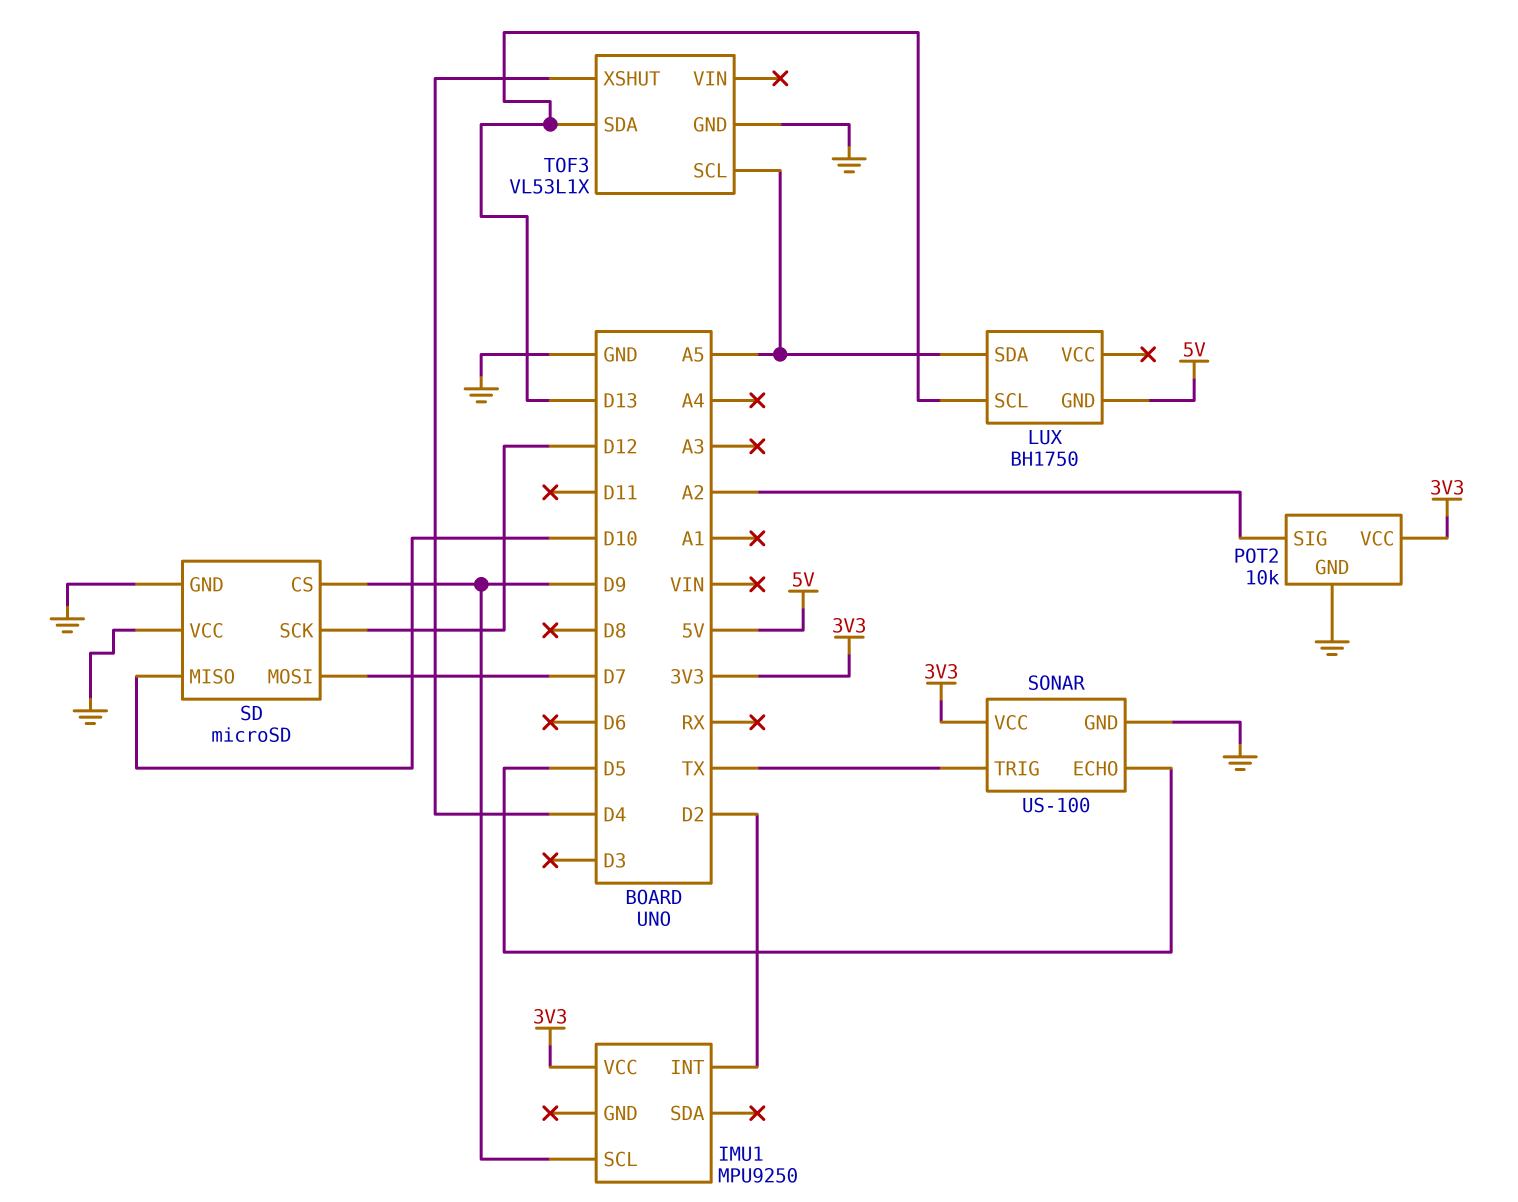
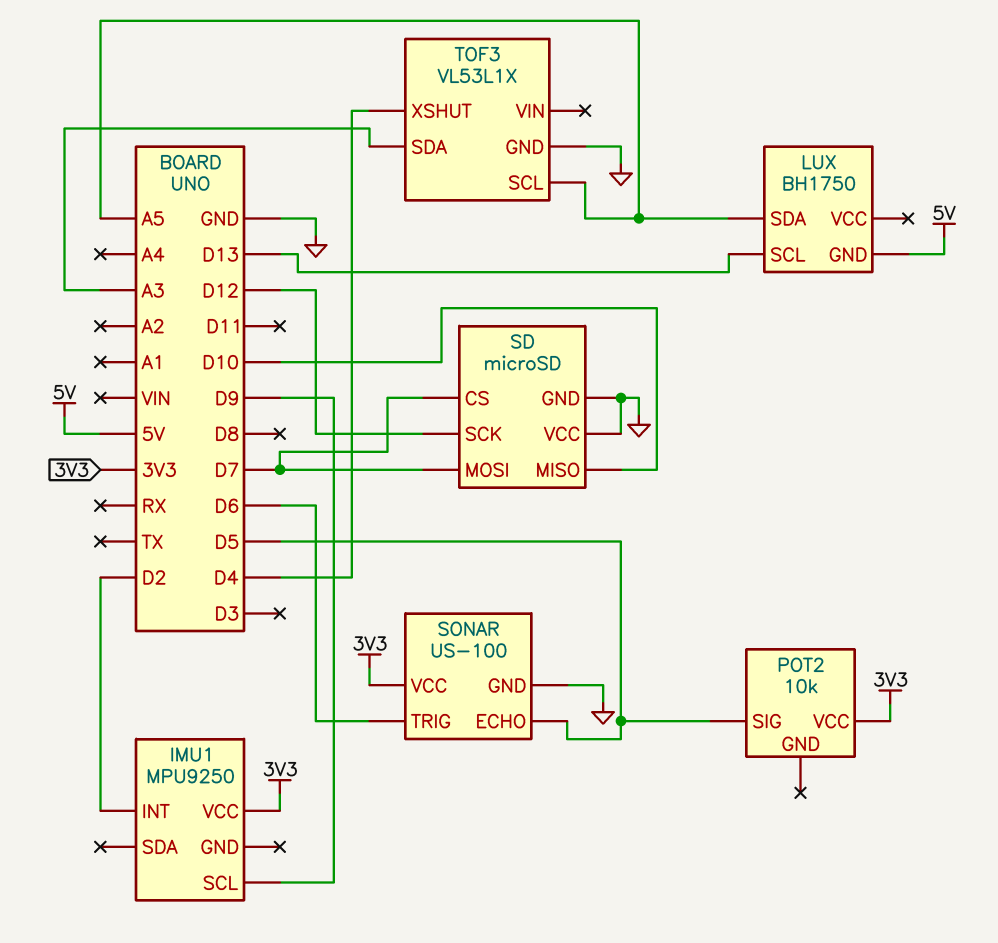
POT2 pin GND: GND -> none
POT2 pin SIG: A2 -> D5
SD pin CS: D9 -> D7
SONAR pin TRIG: TX -> D6
TOF3 pin SDA: D13 -> A3

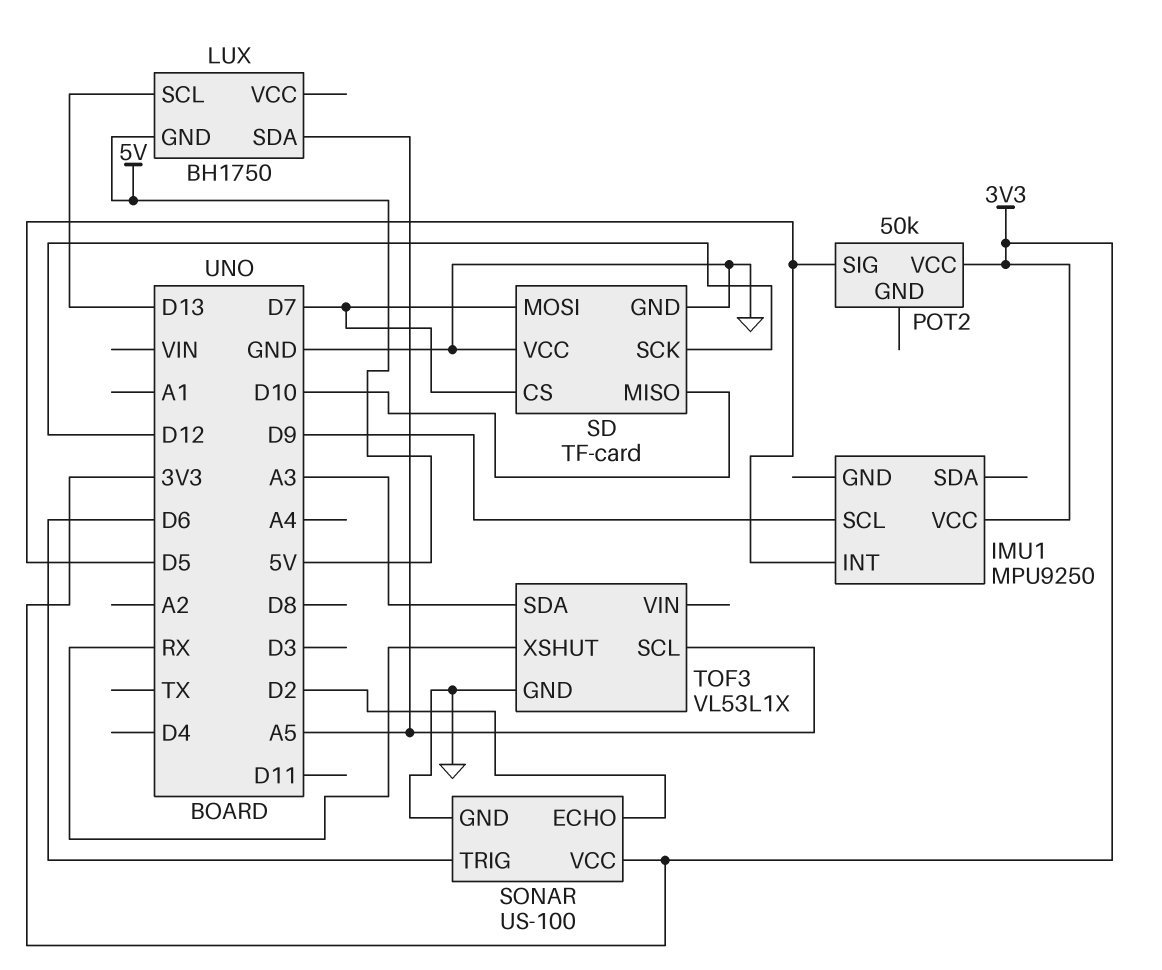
IMU1 pin INT: D2 -> D5
POT2: 10k -> 50k
SD: microSD -> TF-card
SONAR pin ECHO: D5 -> D2
TOF3 pin XSHUT: D4 -> RX

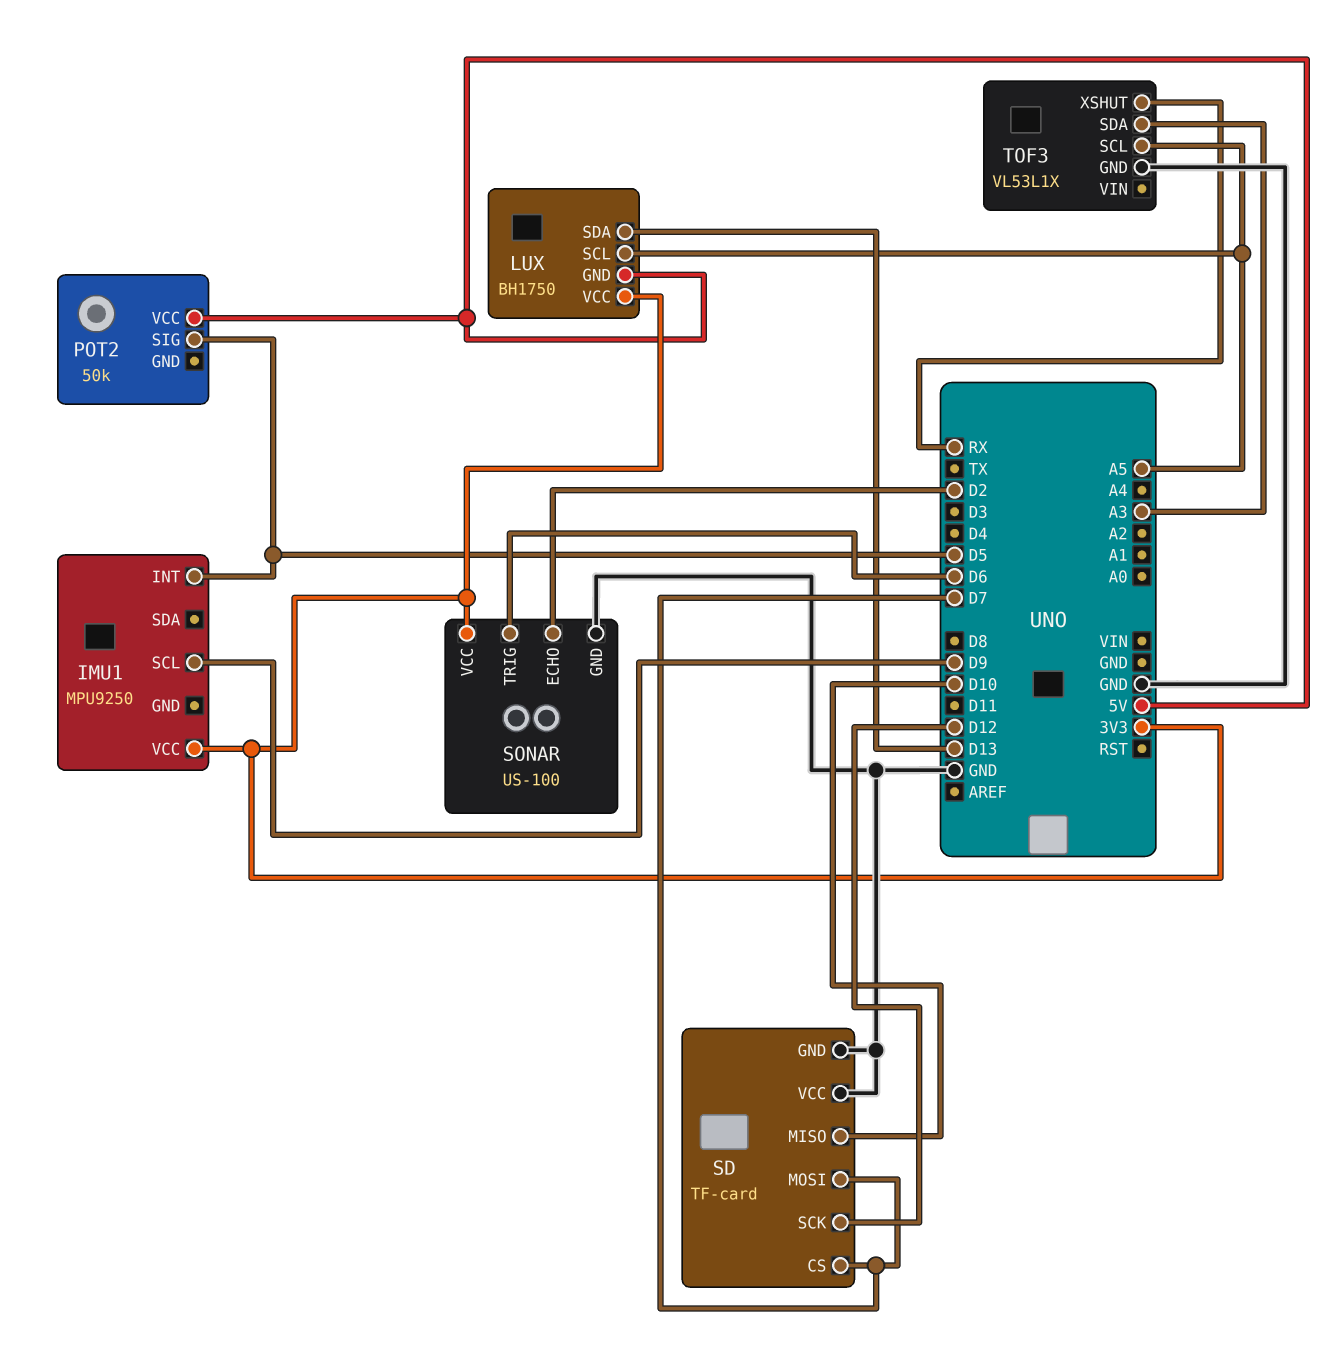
LUX pin SCL: D13 -> A5
LUX pin SDA: A5 -> D13
LUX pin VCC: none -> 3V3
POT2 pin VCC: 3V3 -> 5V

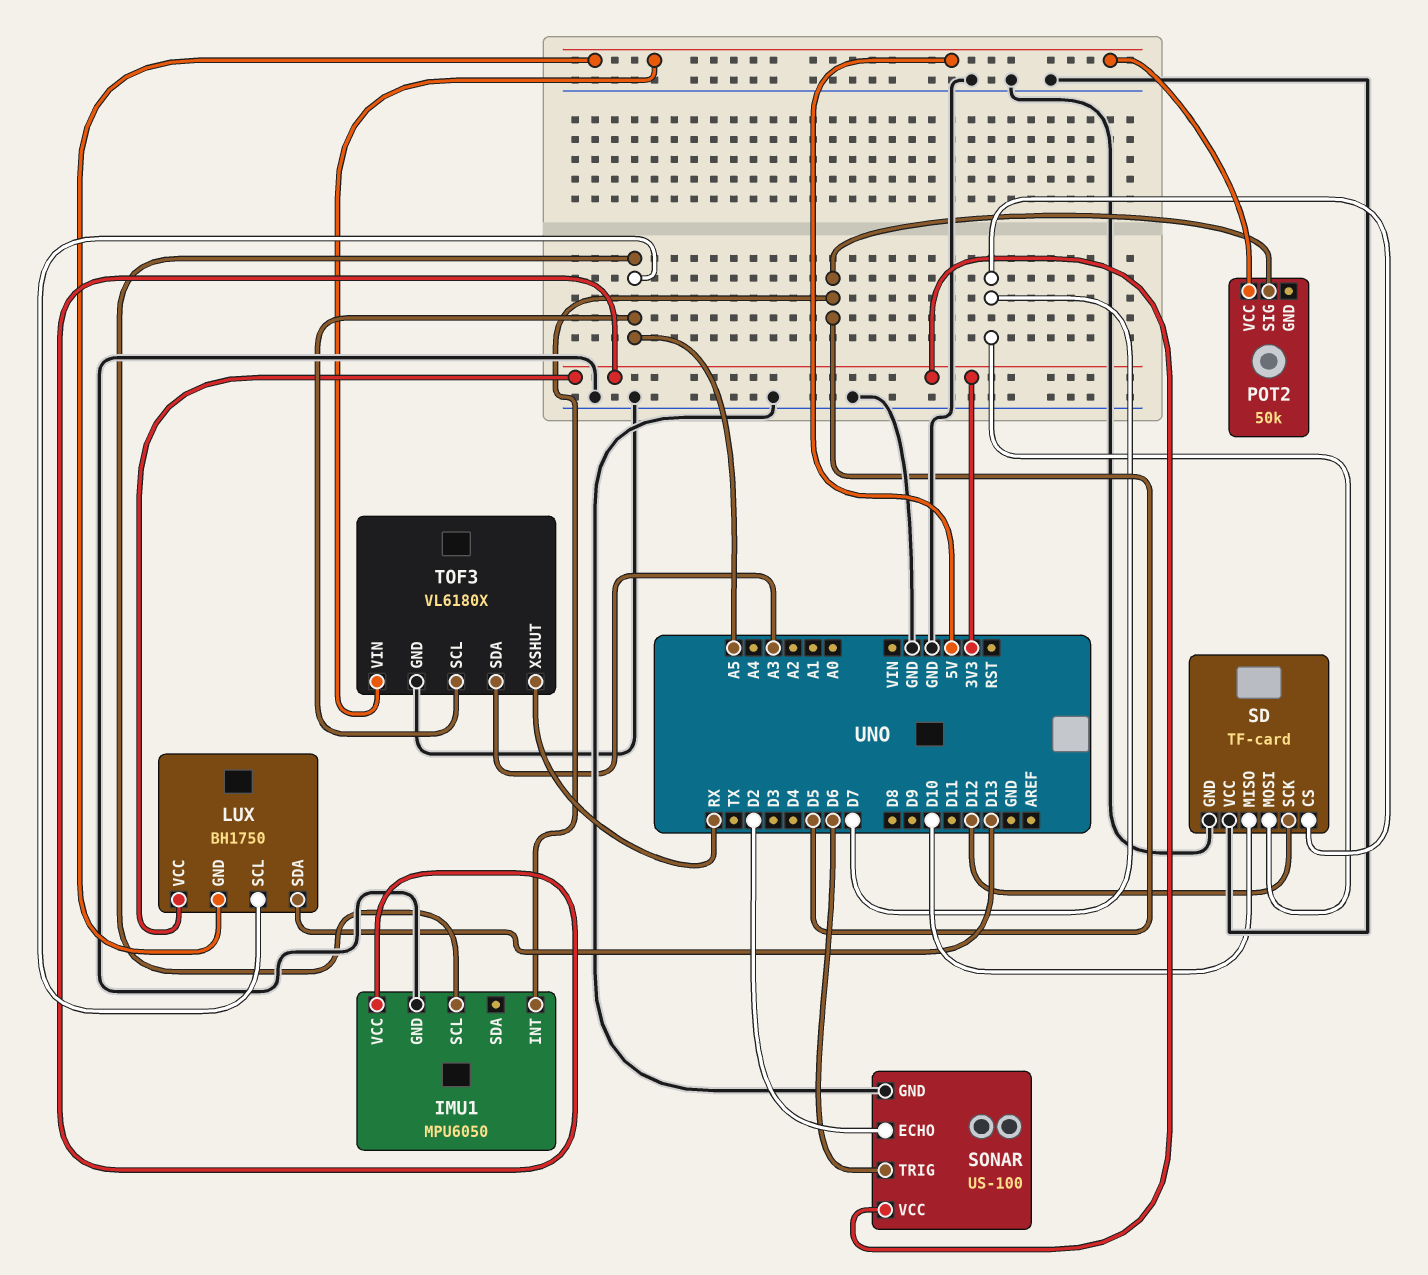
IMU1: MPU9250 -> MPU6050
IMU1 pin GND: none -> GND
IMU1 pin SCL: D9 -> A5
TOF3: VL53L1X -> VL6180X
TOF3 pin VIN: none -> 5V

